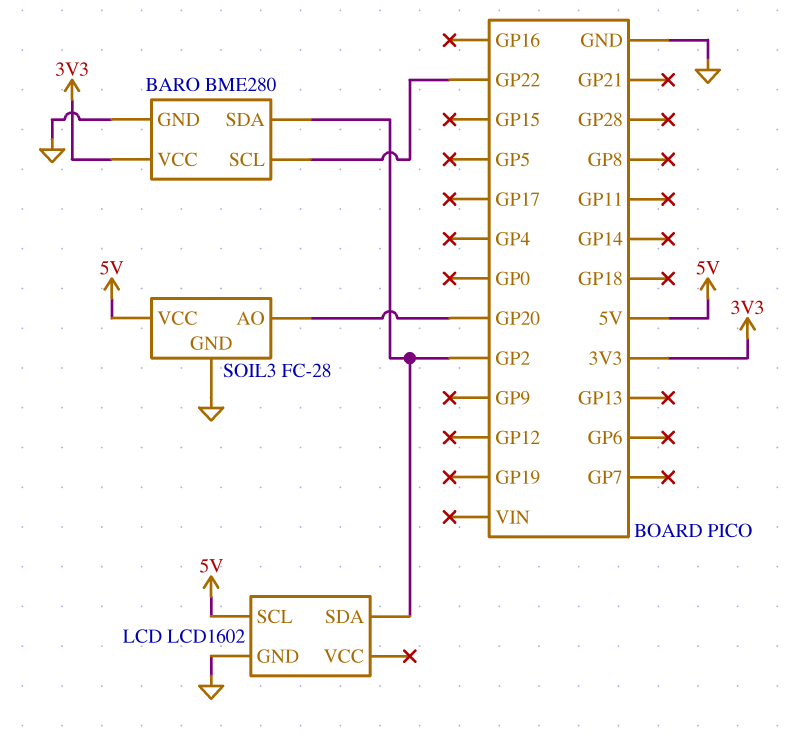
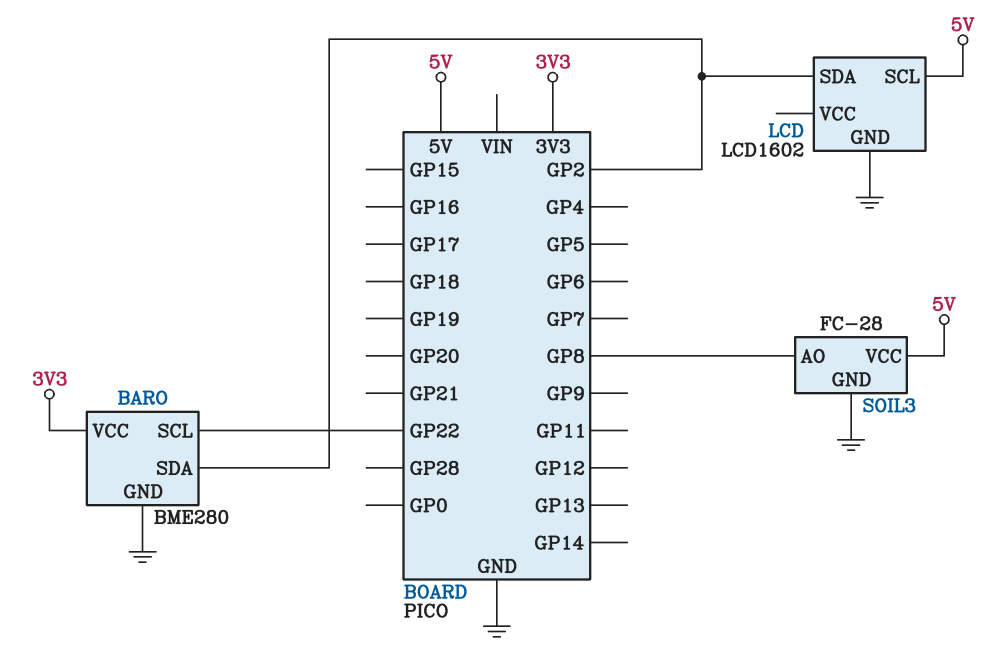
SOIL3 pin AO: GP20 -> GP8

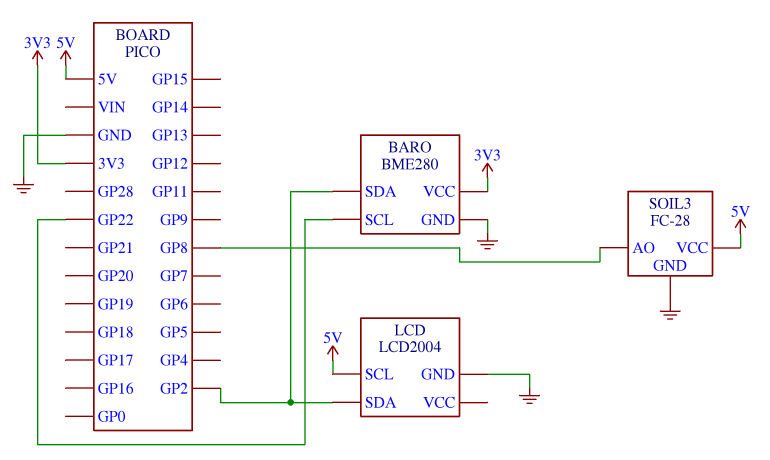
LCD: LCD1602 -> LCD2004

